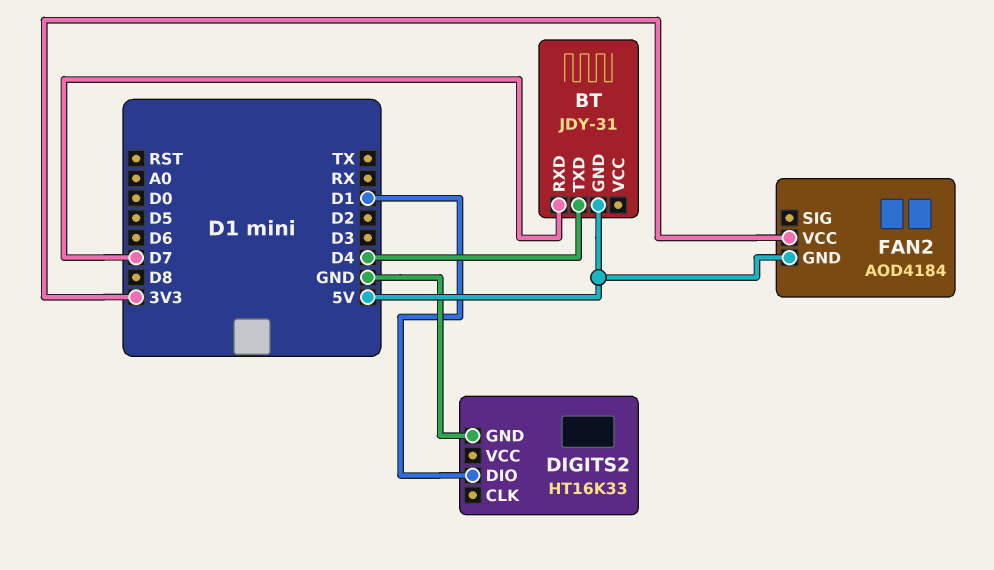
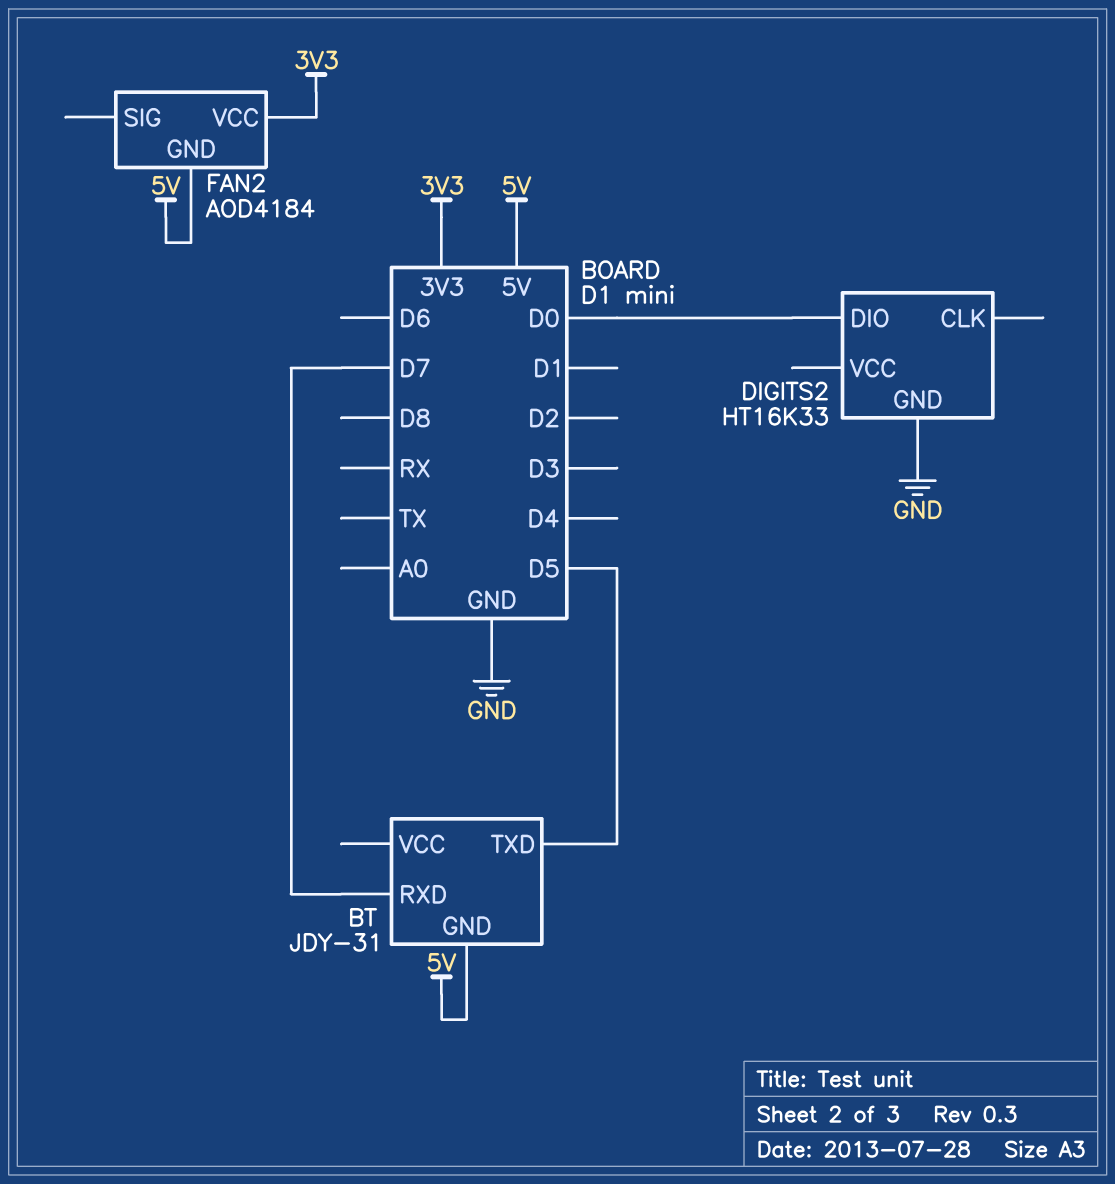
BT pin TXD: D4 -> D5
DIGITS2 pin DIO: D1 -> D0

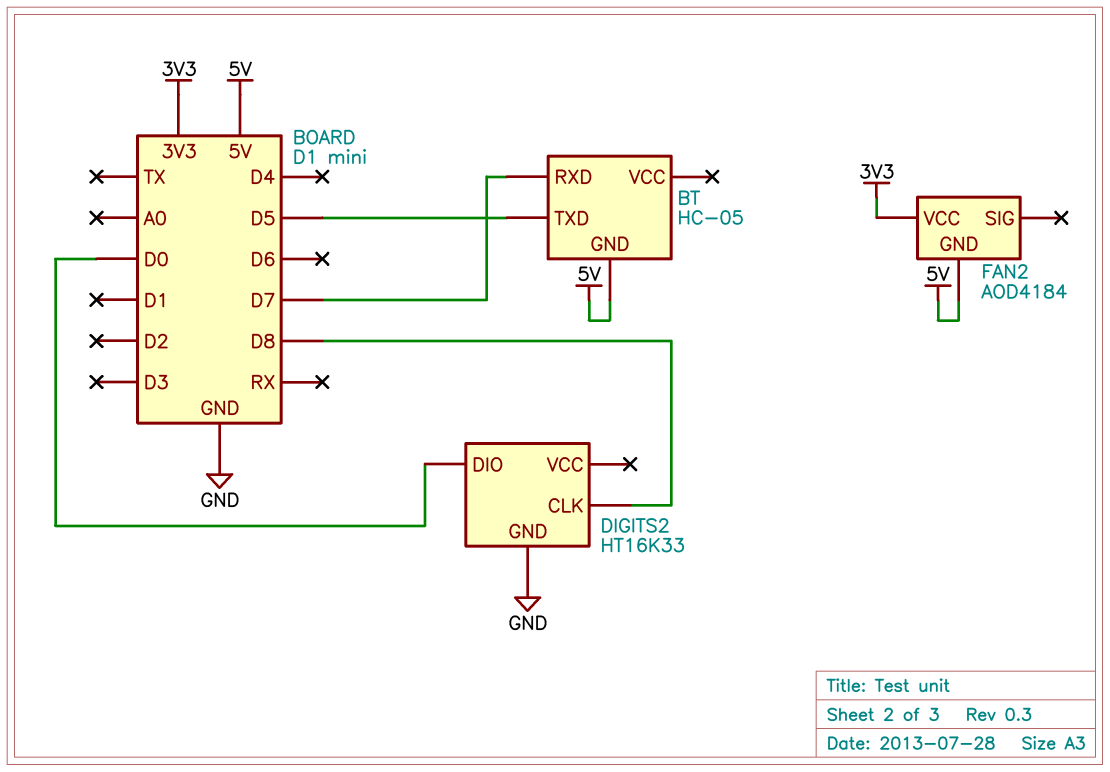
BT: JDY-31 -> HC-05
DIGITS2 pin CLK: none -> D8

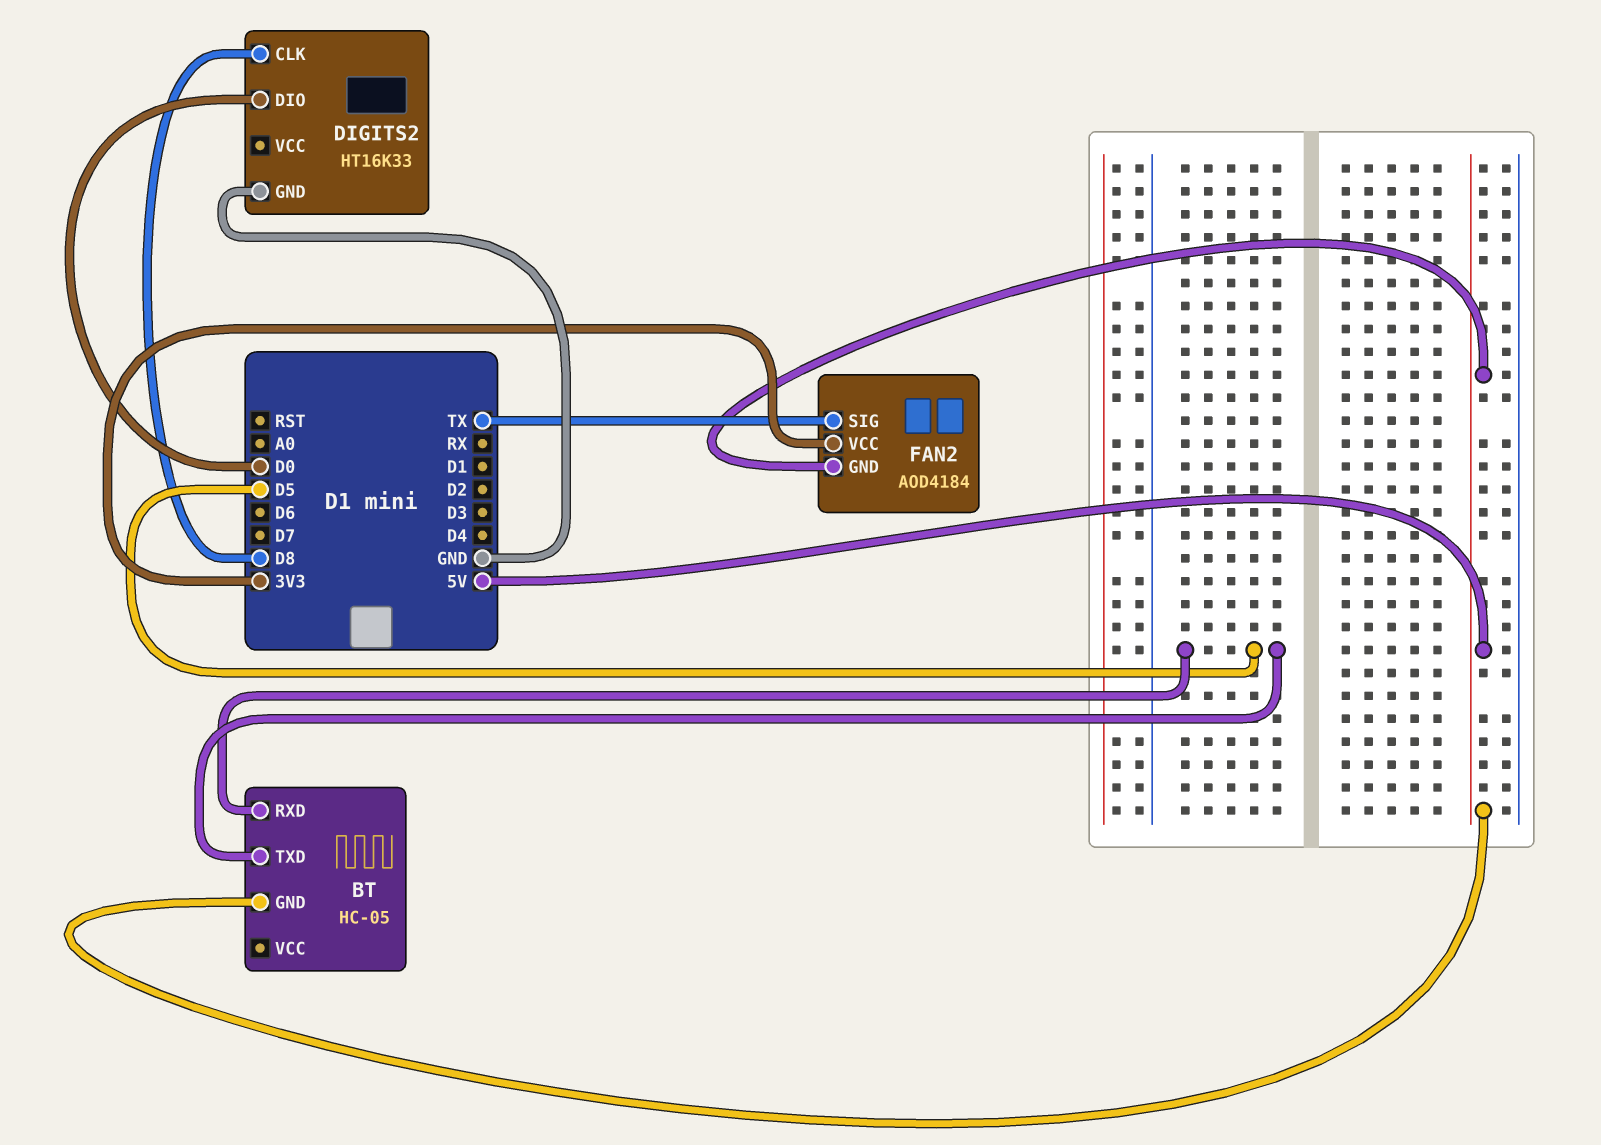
BT pin RXD: D7 -> D5
FAN2 pin SIG: none -> TX

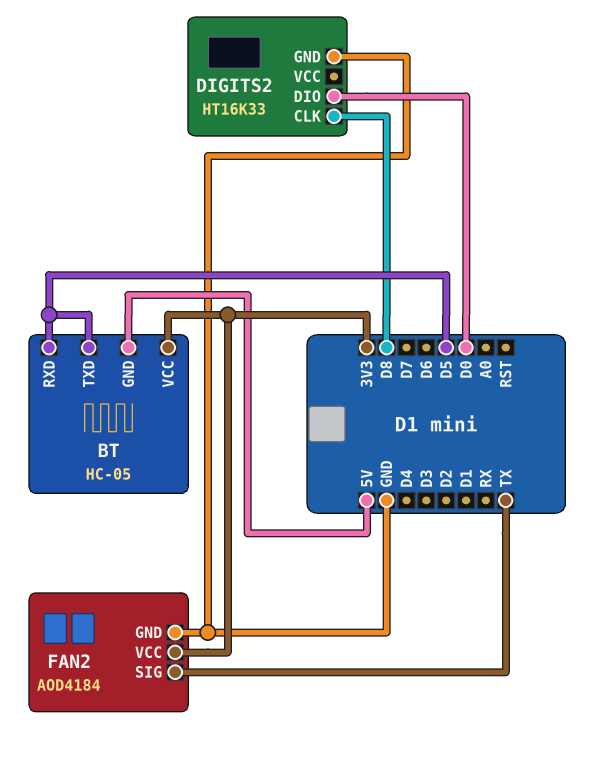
BT pin VCC: none -> 3V3
FAN2 pin GND: 5V -> GND

